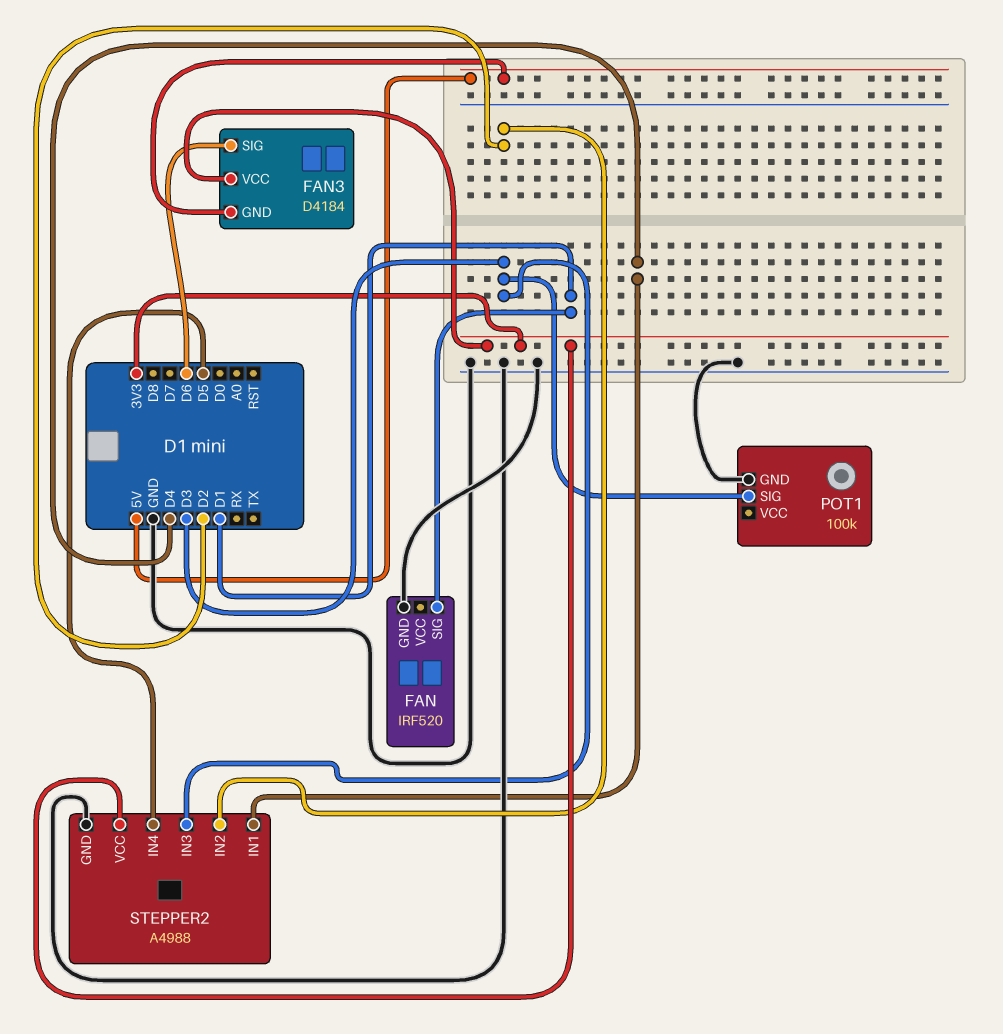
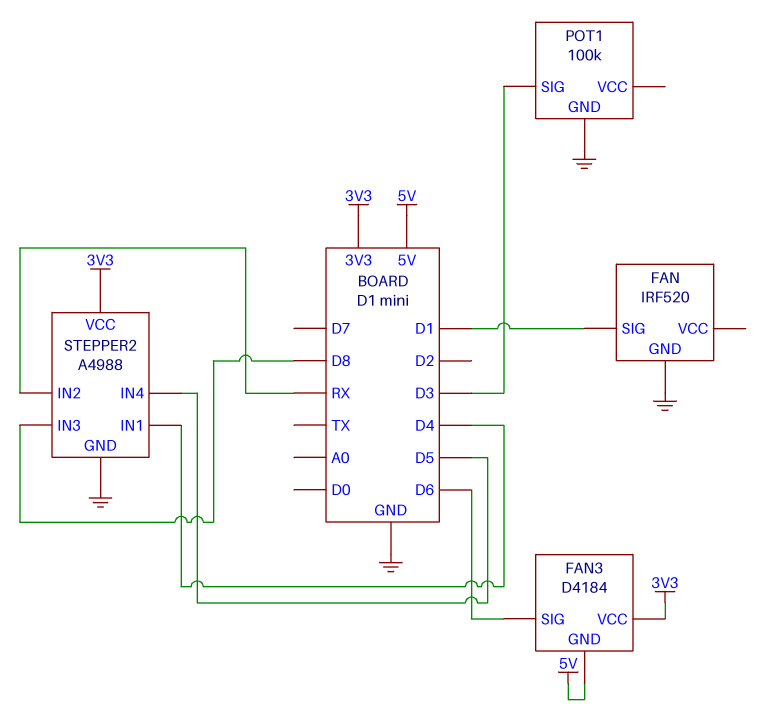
STEPPER2 pin IN2: D2 -> RX
STEPPER2 pin IN3: D3 -> D8

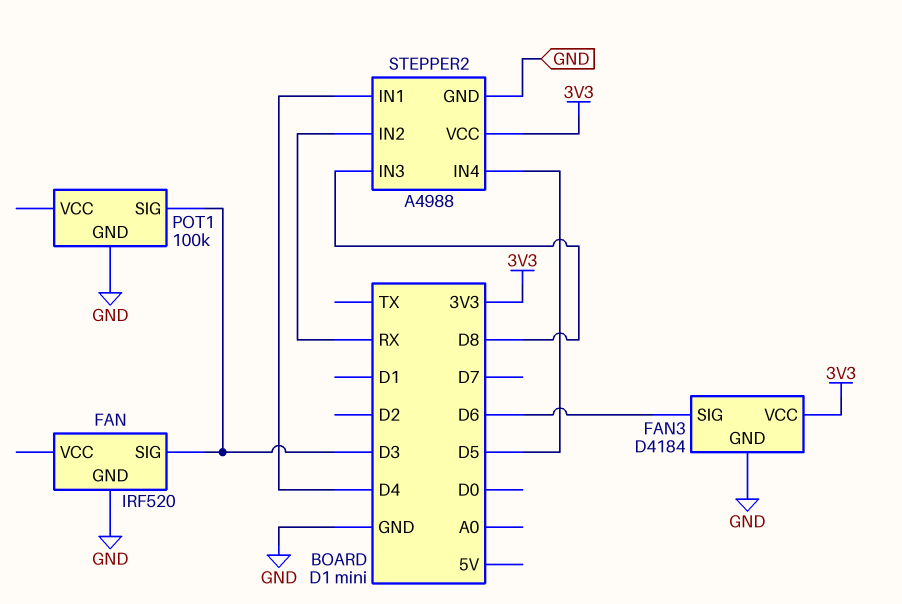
FAN pin SIG: D1 -> D3
FAN3 pin GND: 5V -> GND

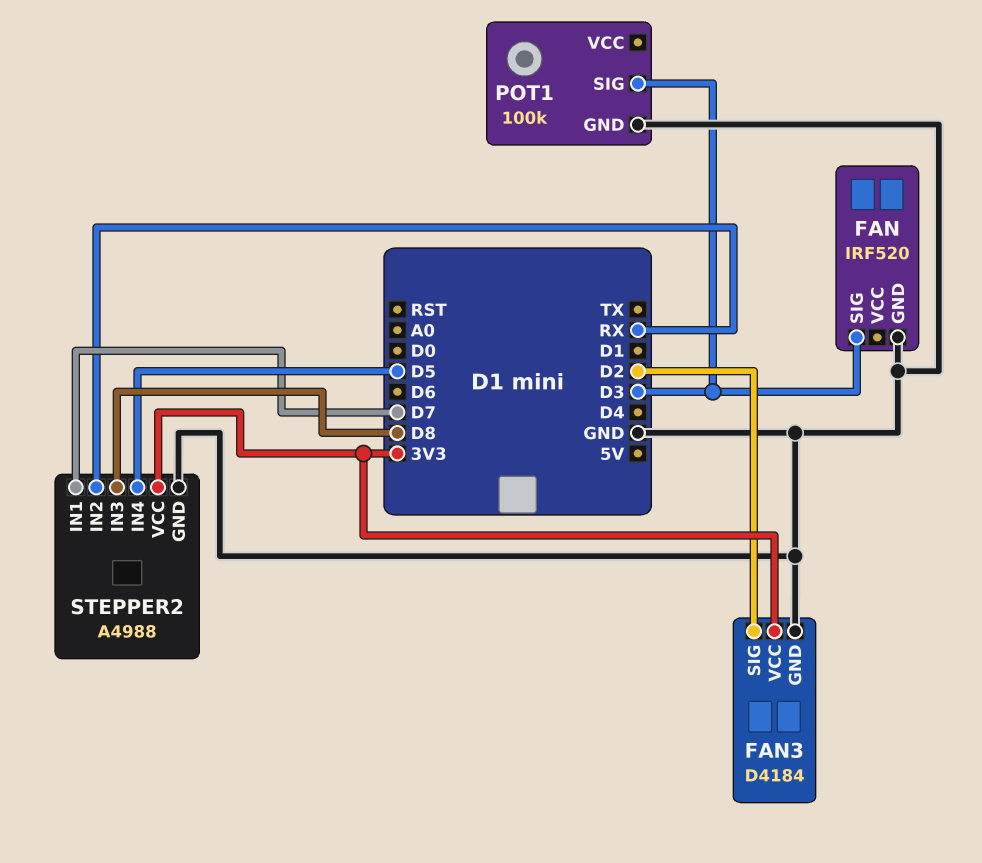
FAN3 pin SIG: D6 -> D2
STEPPER2 pin IN1: D4 -> D7

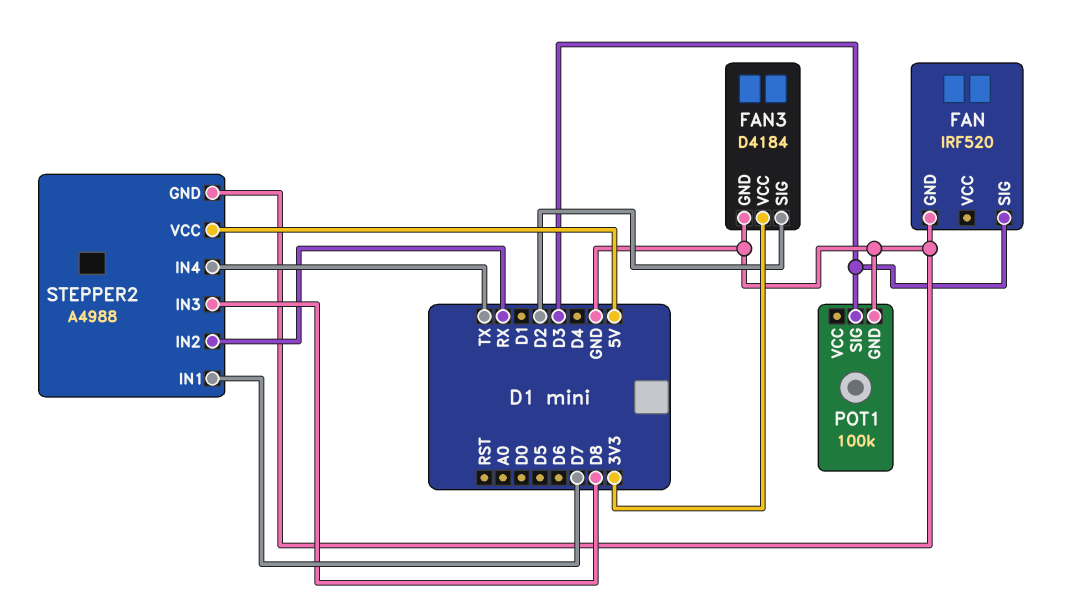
STEPPER2 pin IN4: D5 -> TX
STEPPER2 pin VCC: 3V3 -> 5V

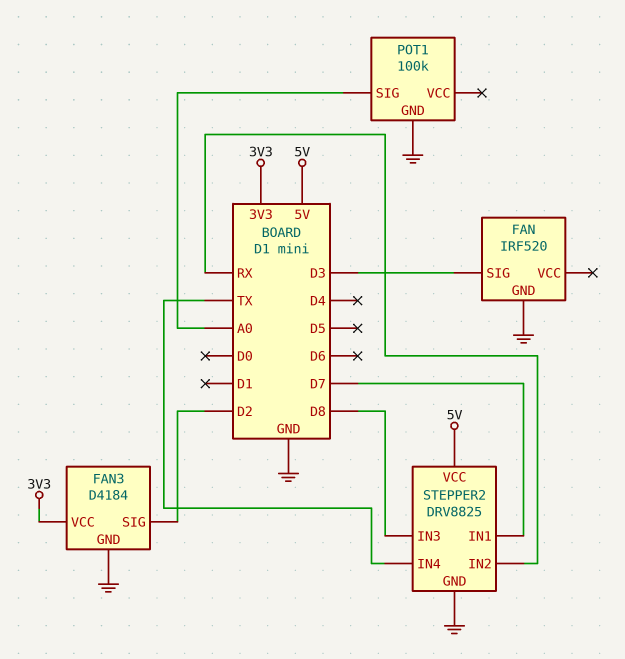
POT1 pin SIG: D3 -> A0
STEPPER2: A4988 -> DRV8825

